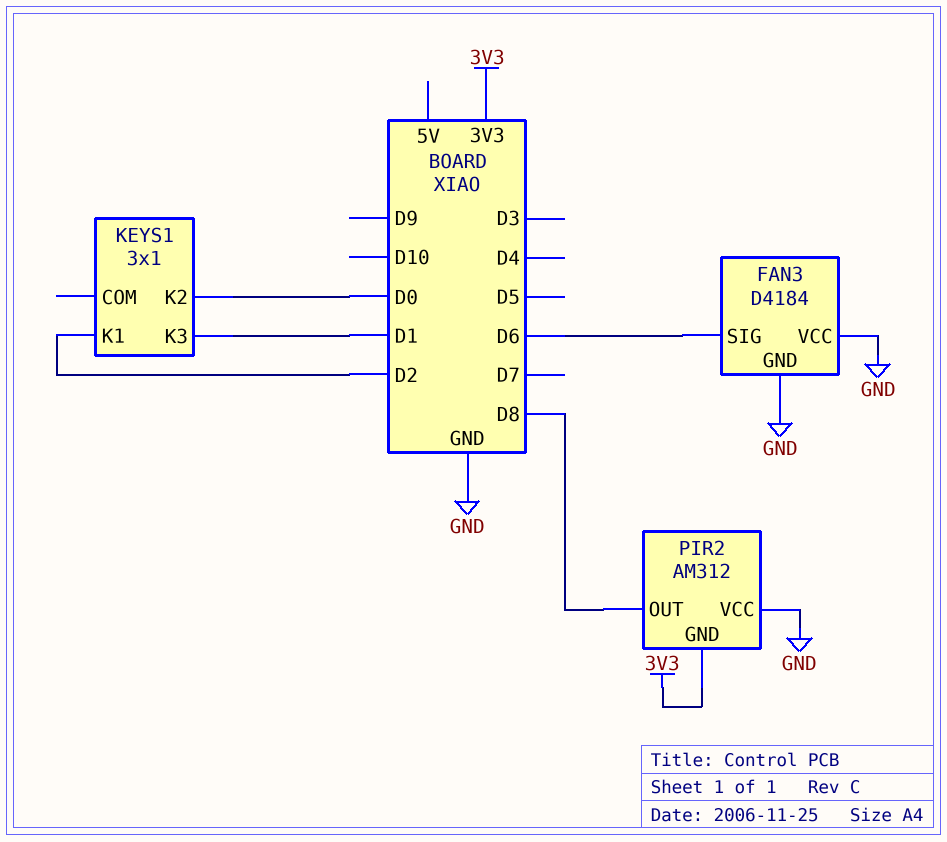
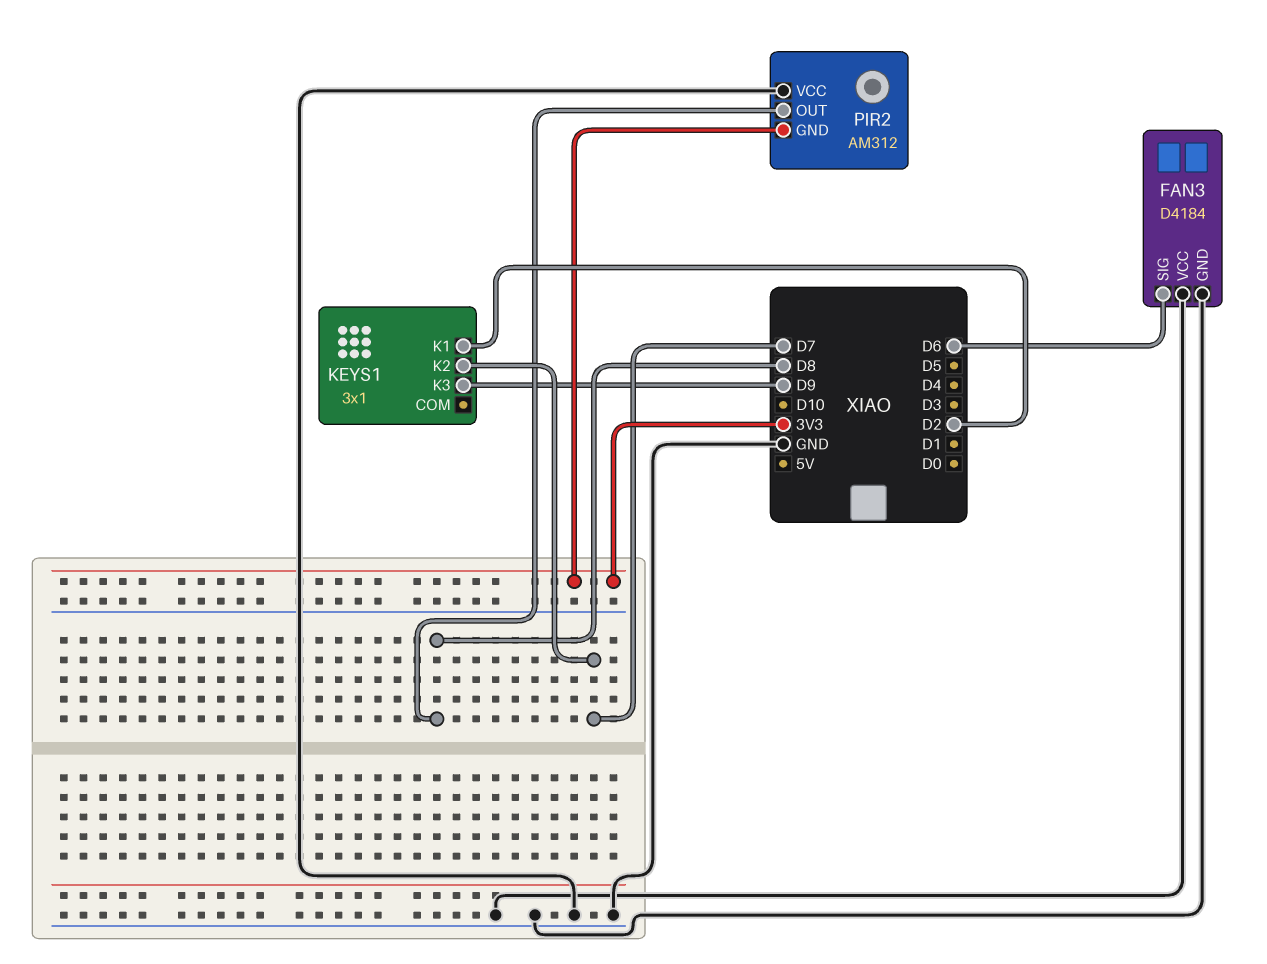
KEYS1 pin K2: D0 -> D7
KEYS1 pin K3: D1 -> D9

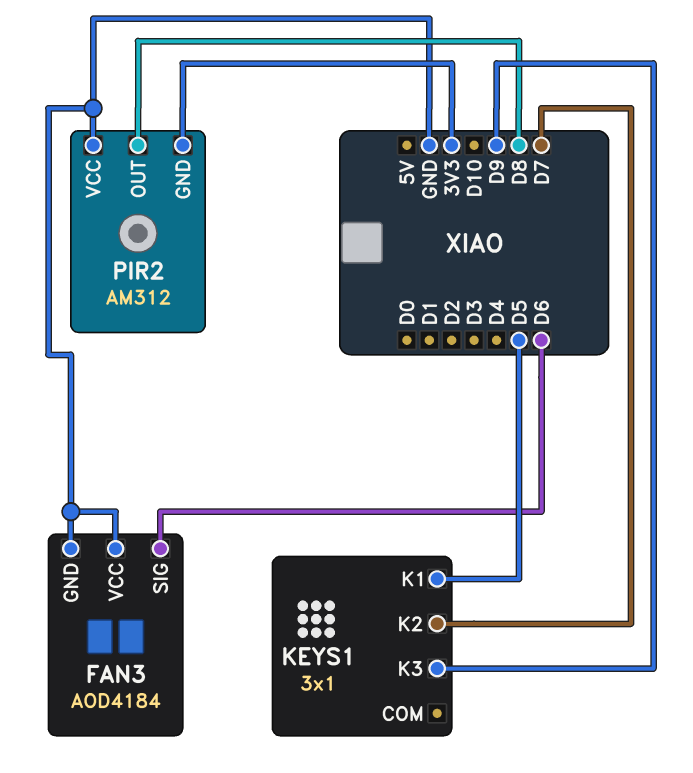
FAN3: D4184 -> AOD4184
KEYS1 pin K1: D2 -> D5

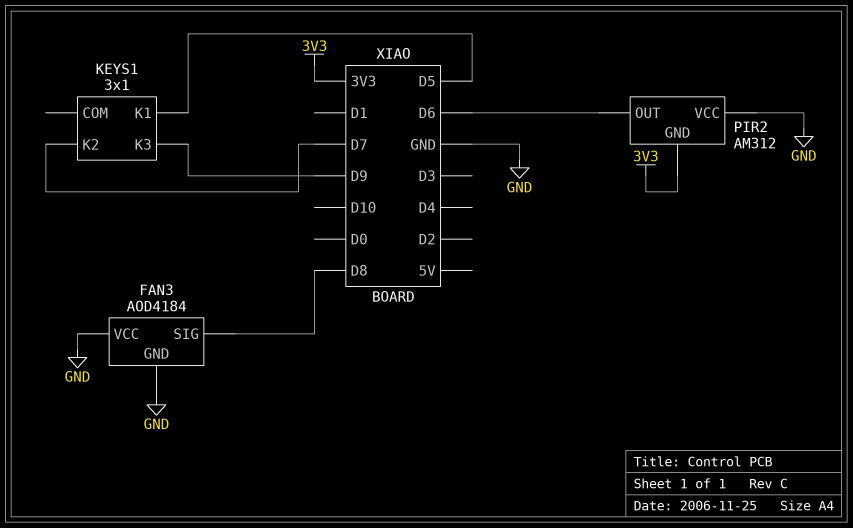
FAN3 pin SIG: D6 -> D8
PIR2 pin OUT: D8 -> D6

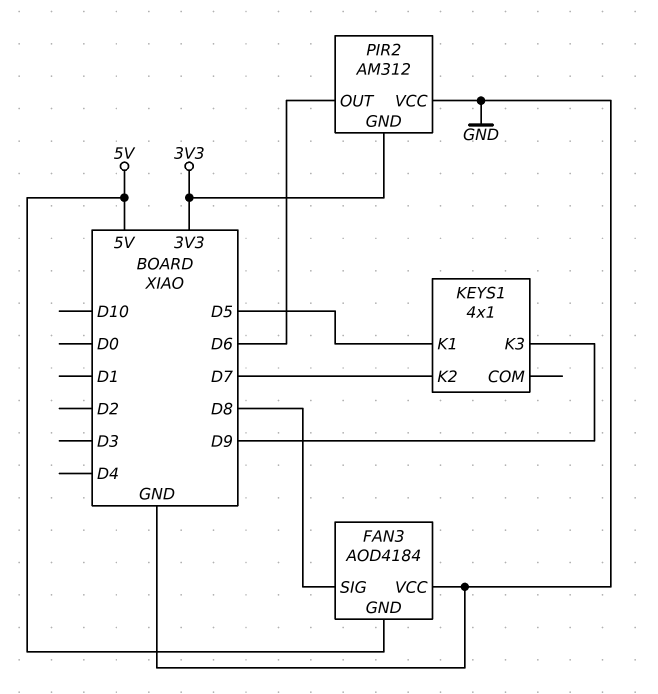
FAN3 pin GND: GND -> 5V
KEYS1: 3x1 -> 4x1

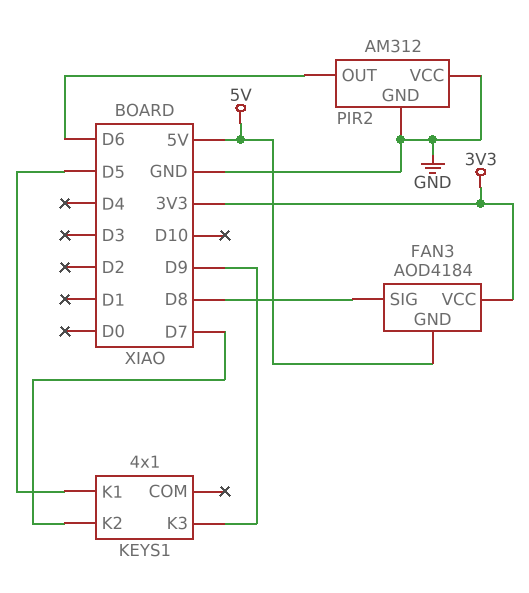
FAN3 pin VCC: GND -> 3V3
PIR2 pin GND: 3V3 -> GND

